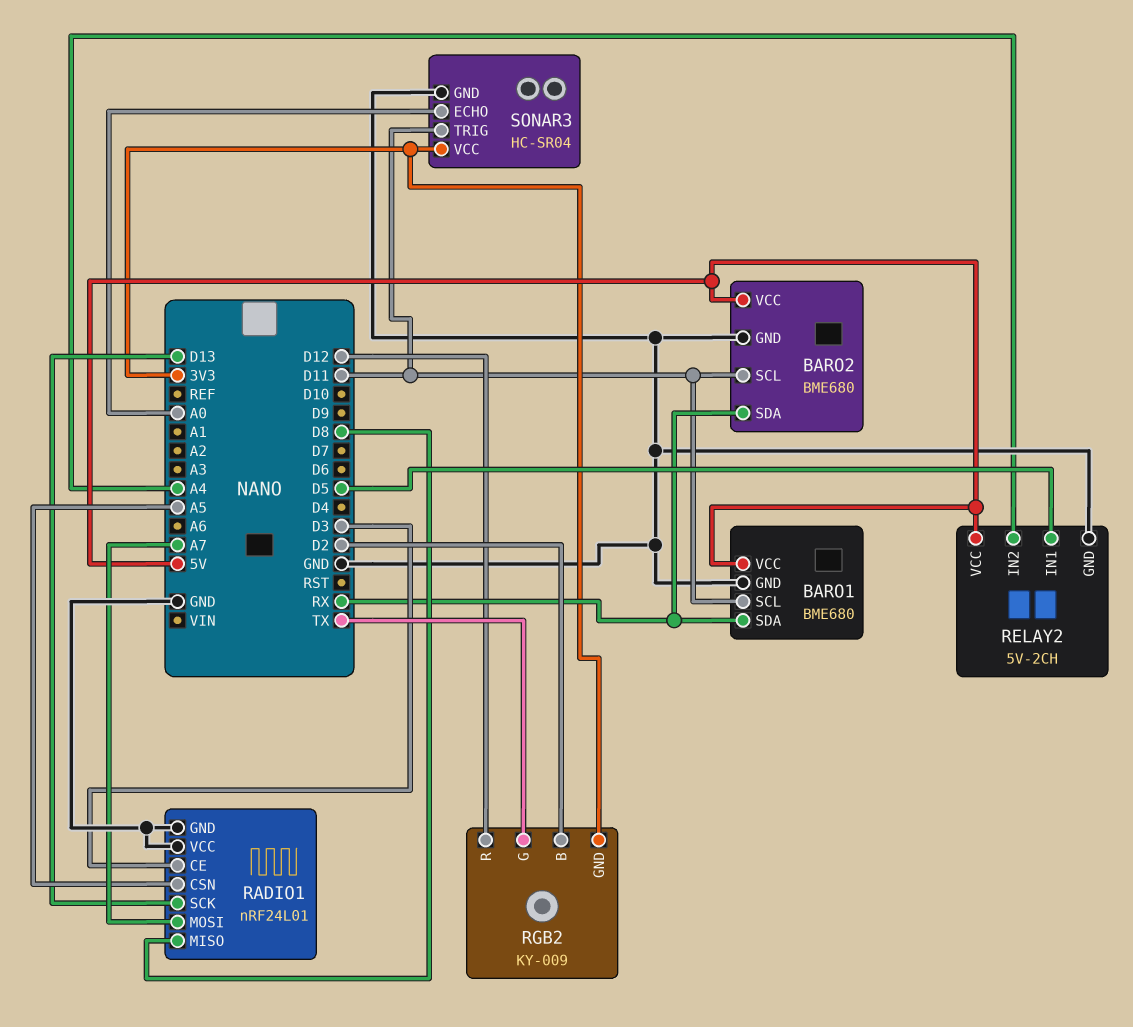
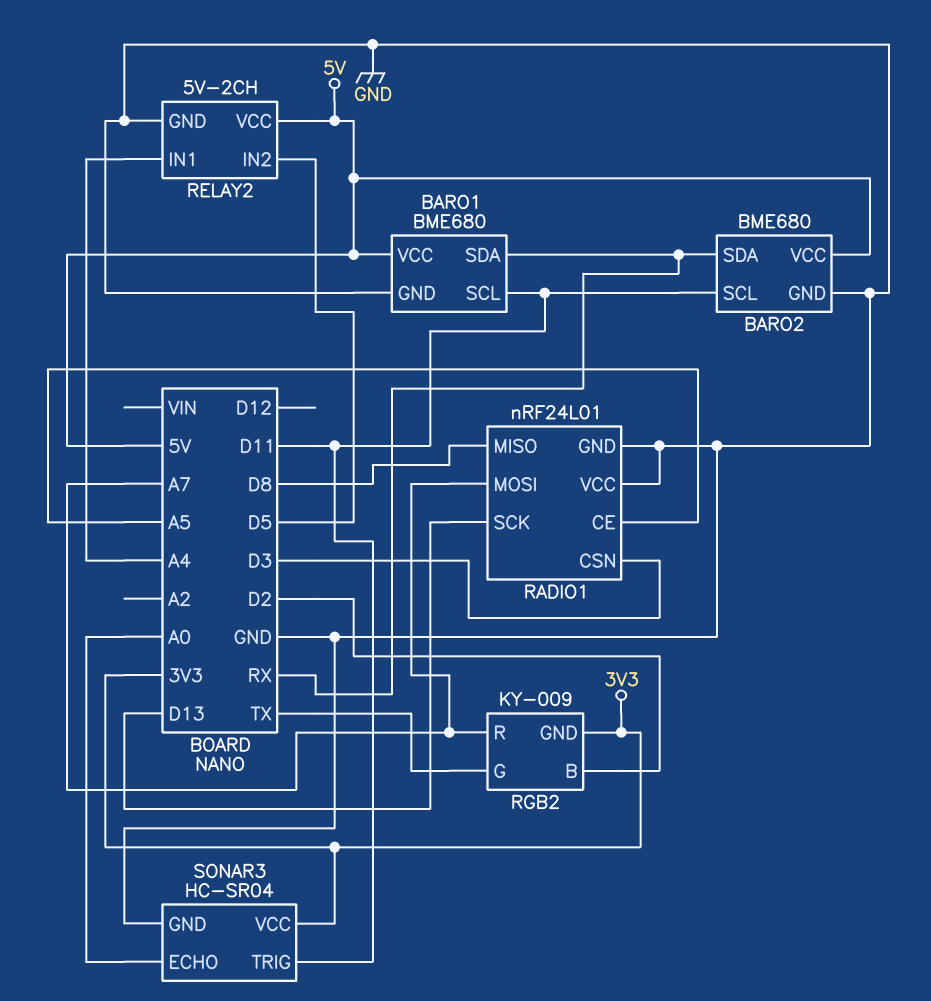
RADIO1 pin CE: D3 -> A5
RADIO1 pin CSN: A5 -> D3
RELAY2 pin IN1: D5 -> A4
RELAY2 pin IN2: A4 -> D5
RGB2 pin R: D12 -> A7

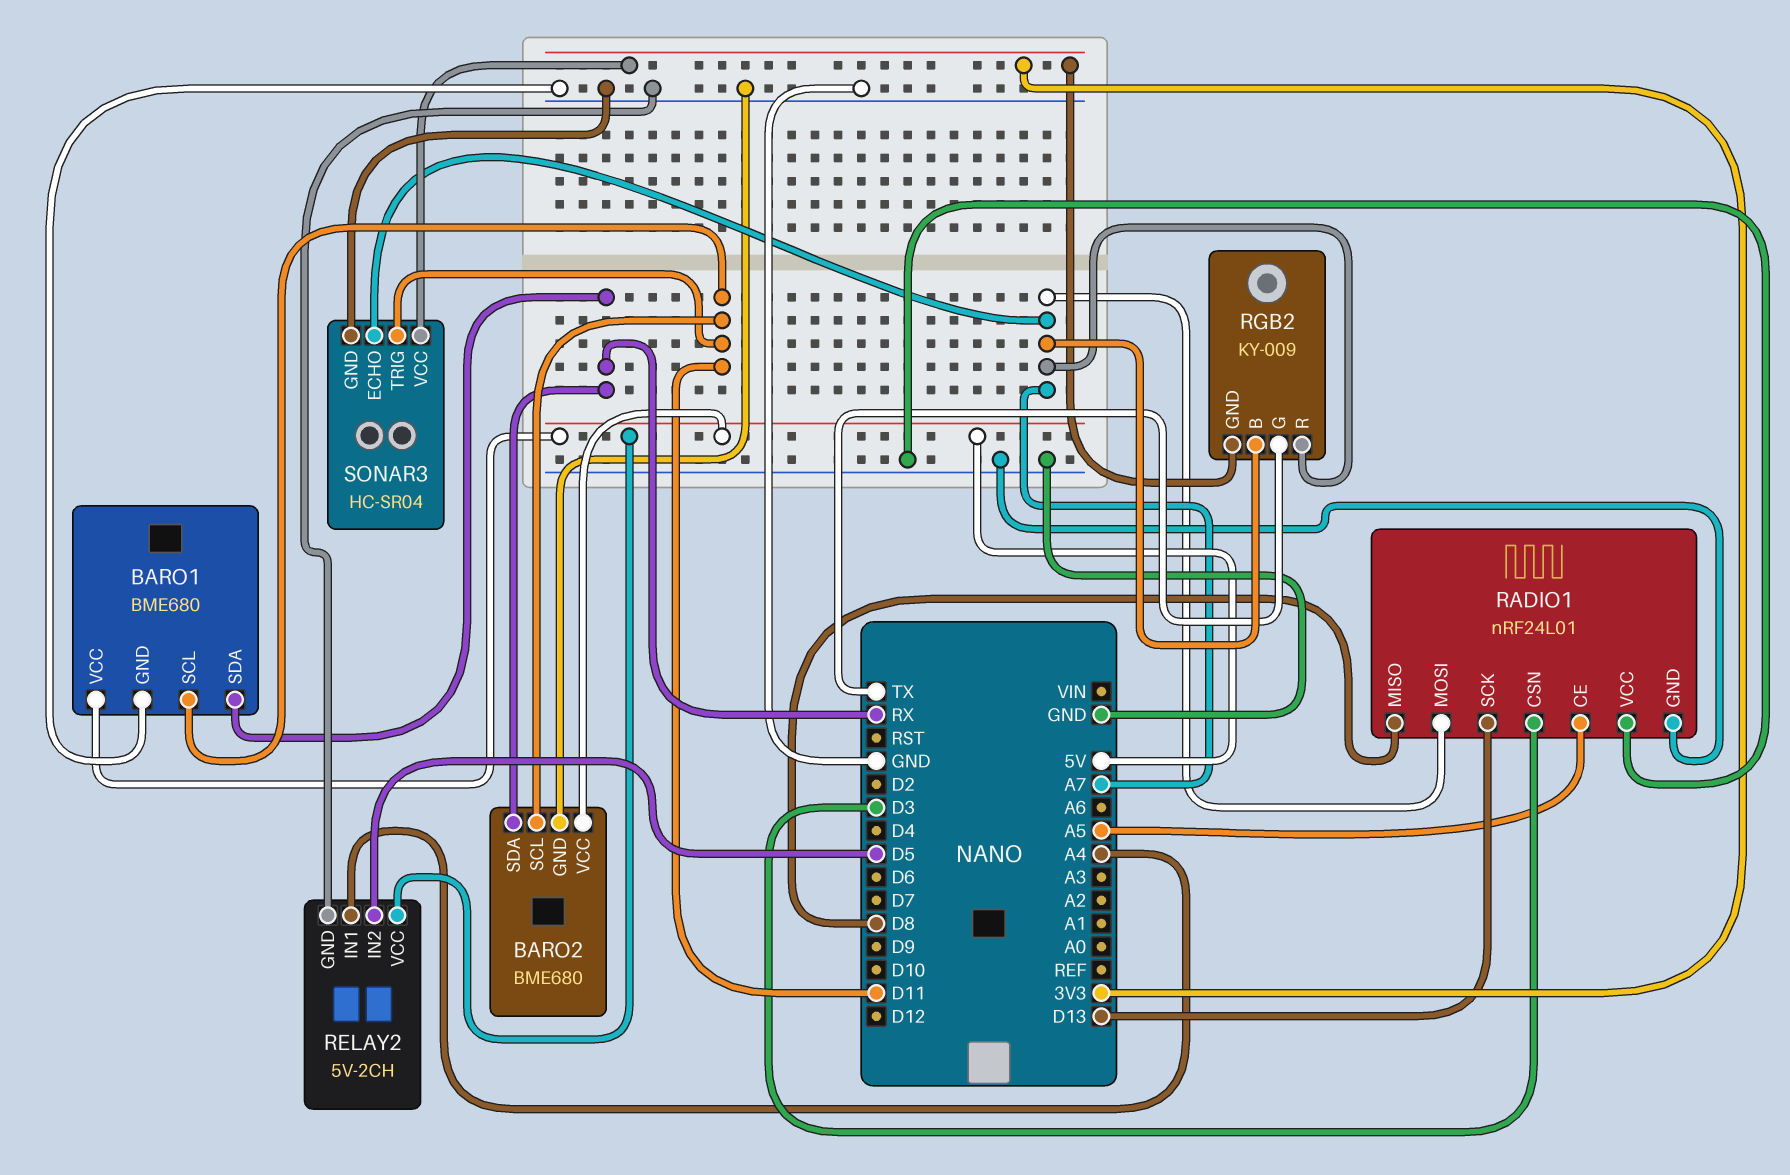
RGB2 pin B: D2 -> A7
SONAR3 pin ECHO: A0 -> A7

